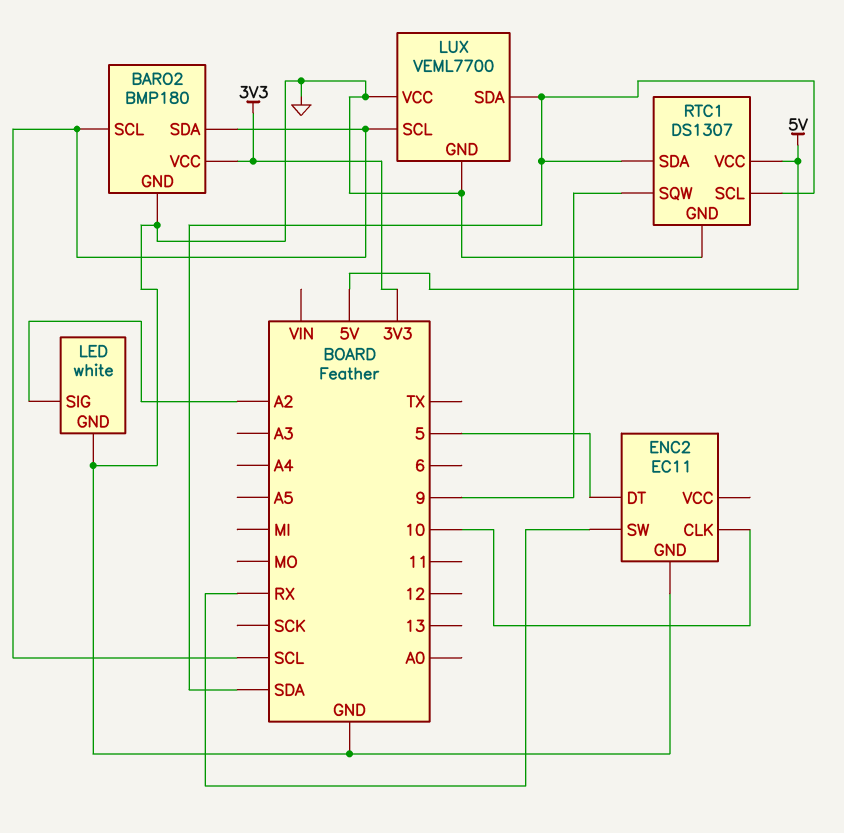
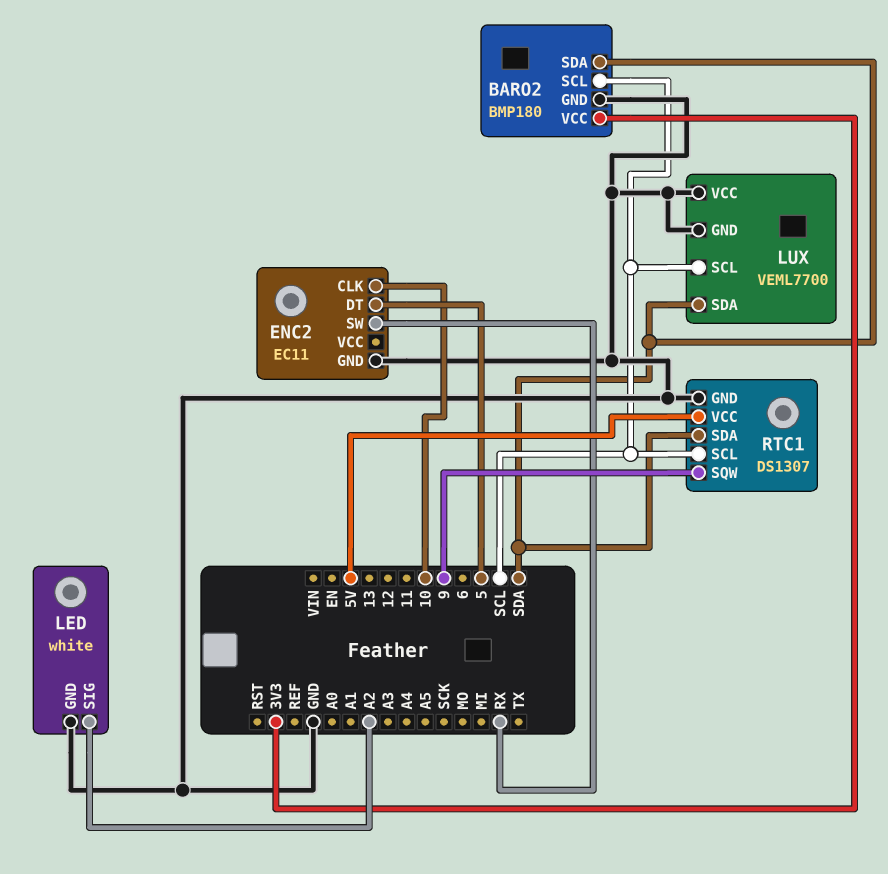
BARO2 pin SDA: SCL -> SDA
RTC1 pin SCL: SDA -> SCL

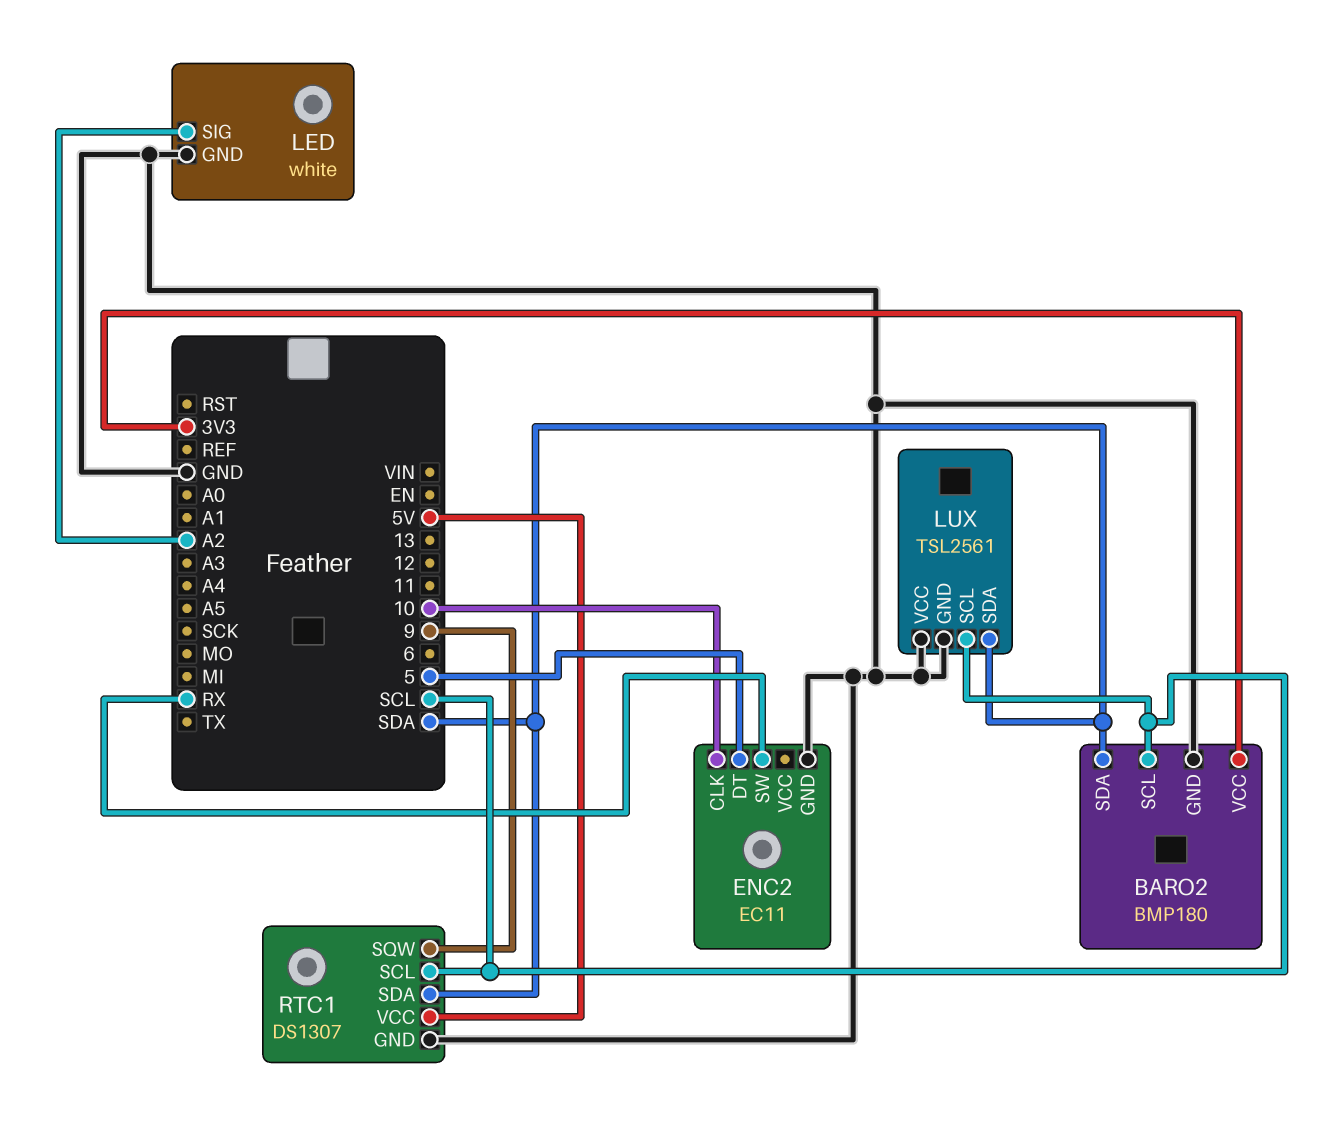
LUX: VEML7700 -> TSL2561

